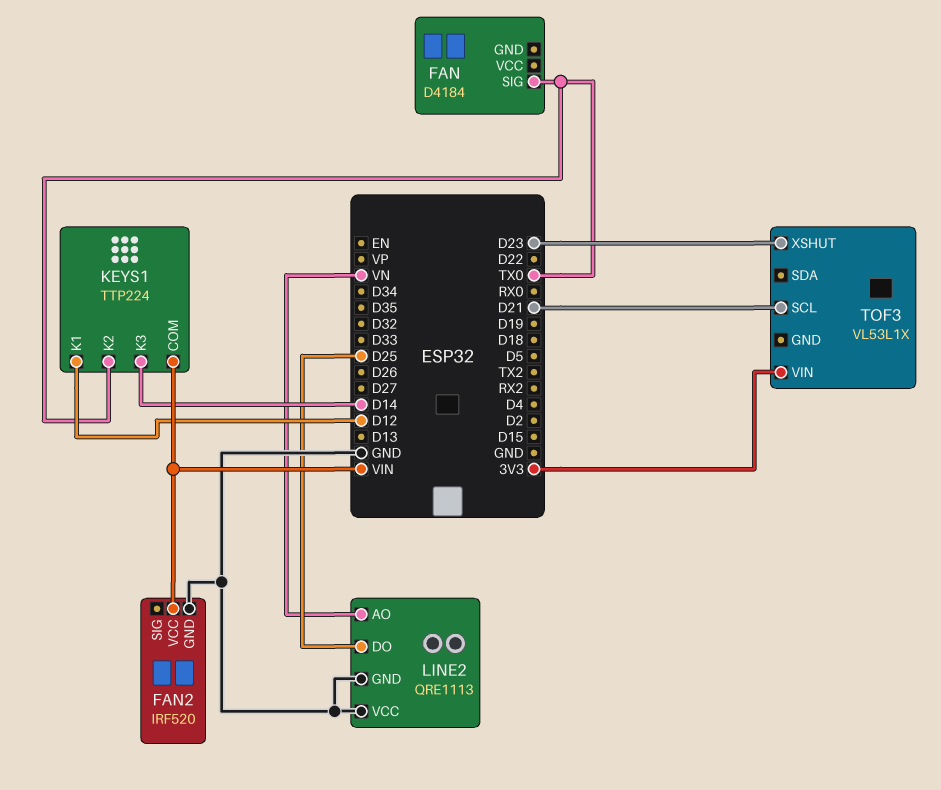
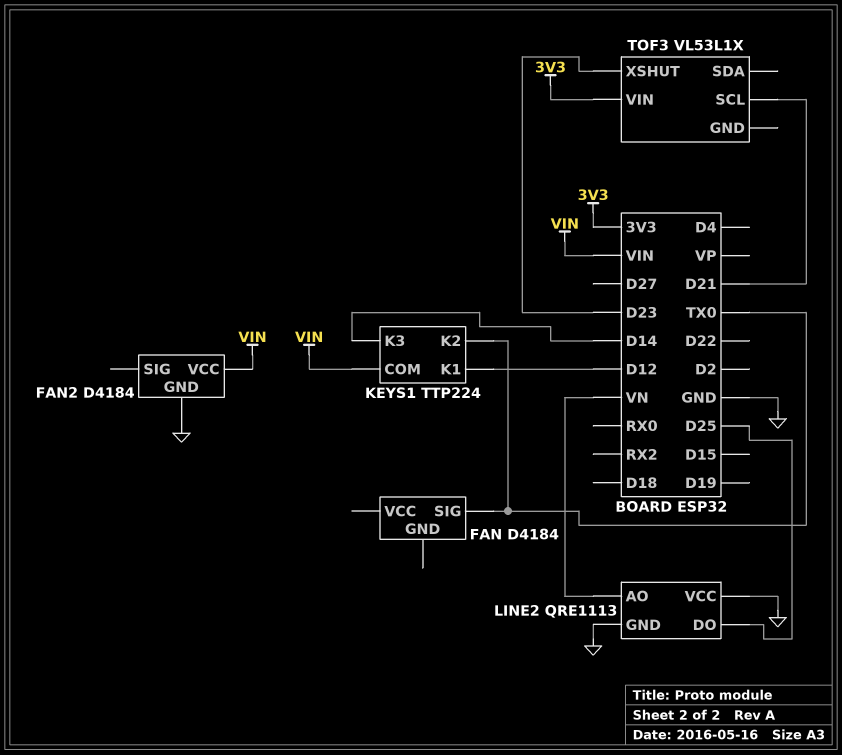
FAN2: IRF520 -> D4184

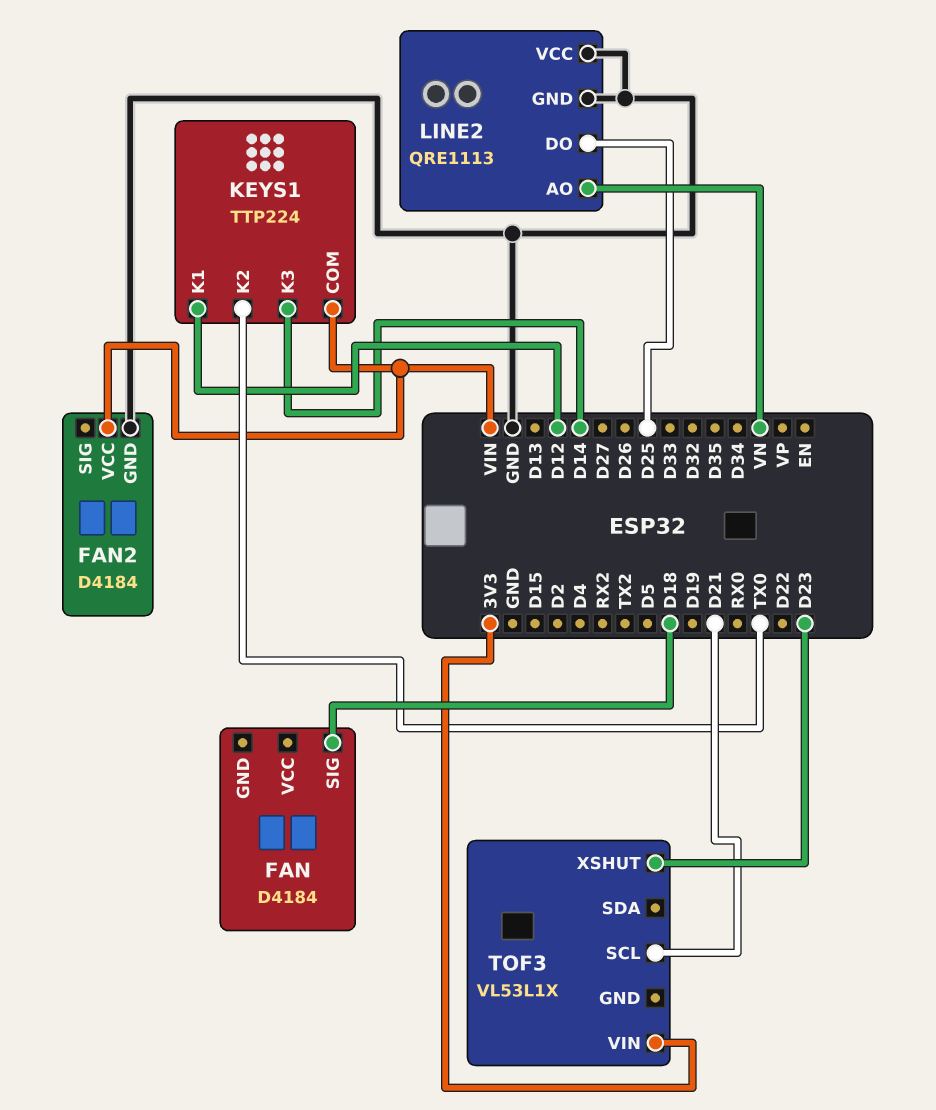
FAN pin SIG: TX0 -> D18

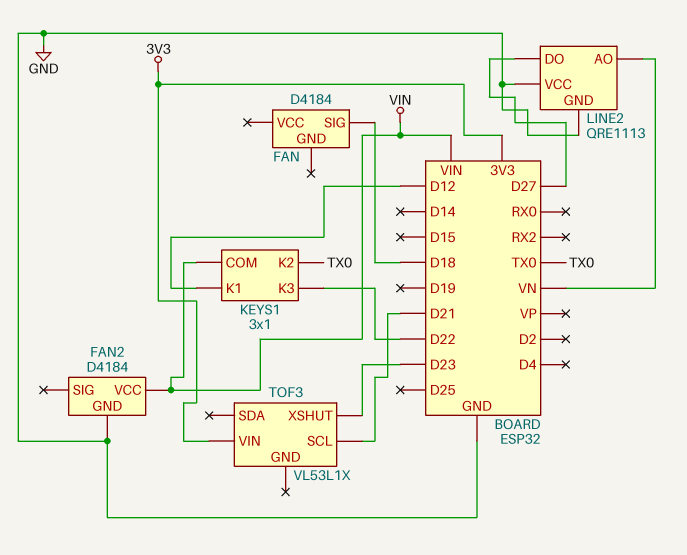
KEYS1: TTP224 -> 3x1
KEYS1 pin K3: D14 -> D22
LINE2 pin DO: D25 -> D27

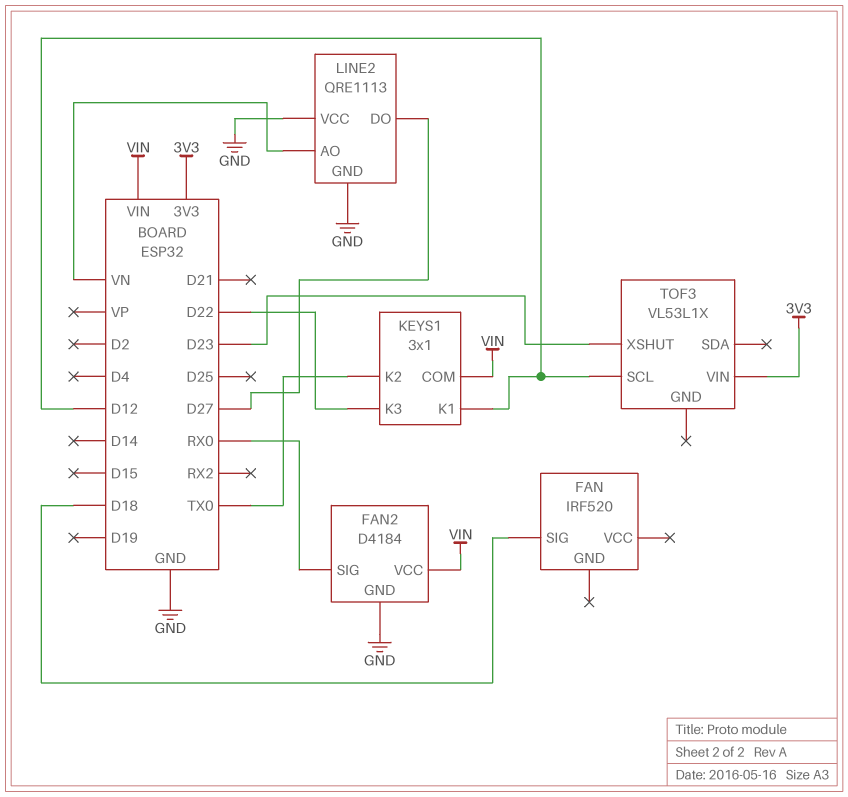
FAN: D4184 -> IRF520
FAN2 pin SIG: none -> RX0
TOF3 pin SCL: D21 -> D12

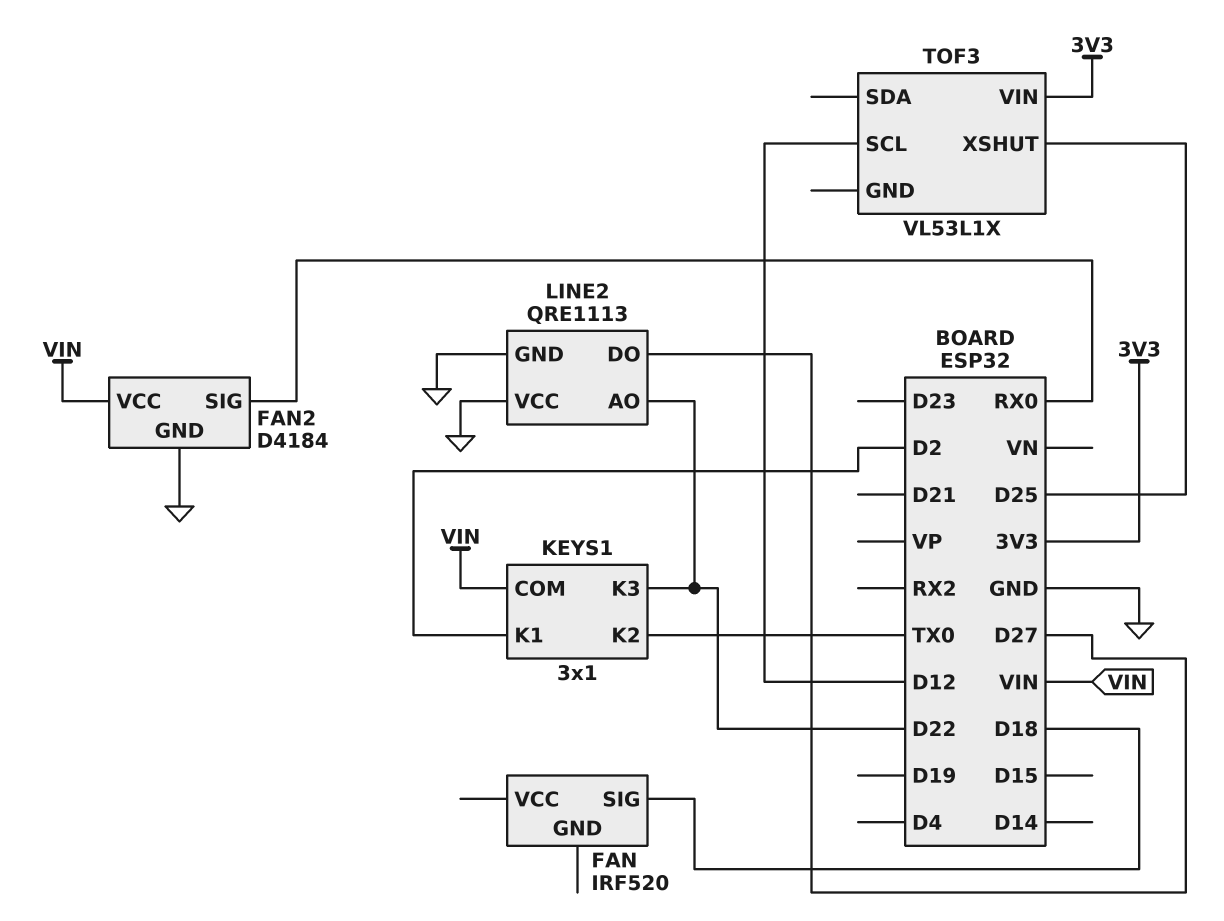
KEYS1 pin K1: D12 -> D2
LINE2 pin AO: VN -> D22
TOF3 pin XSHUT: D23 -> D25

